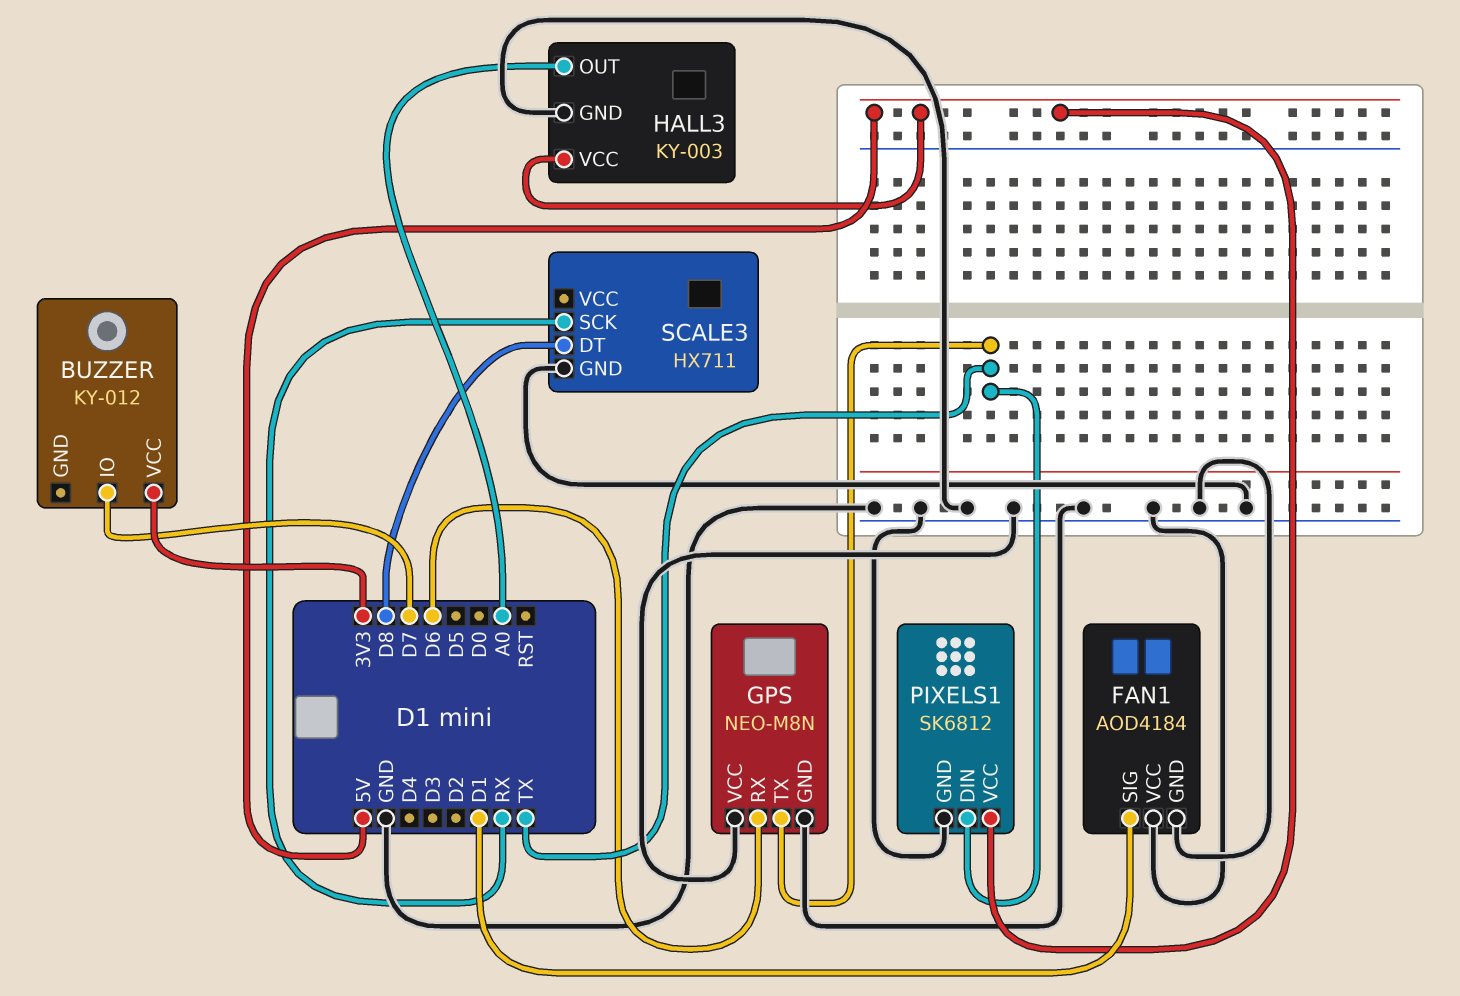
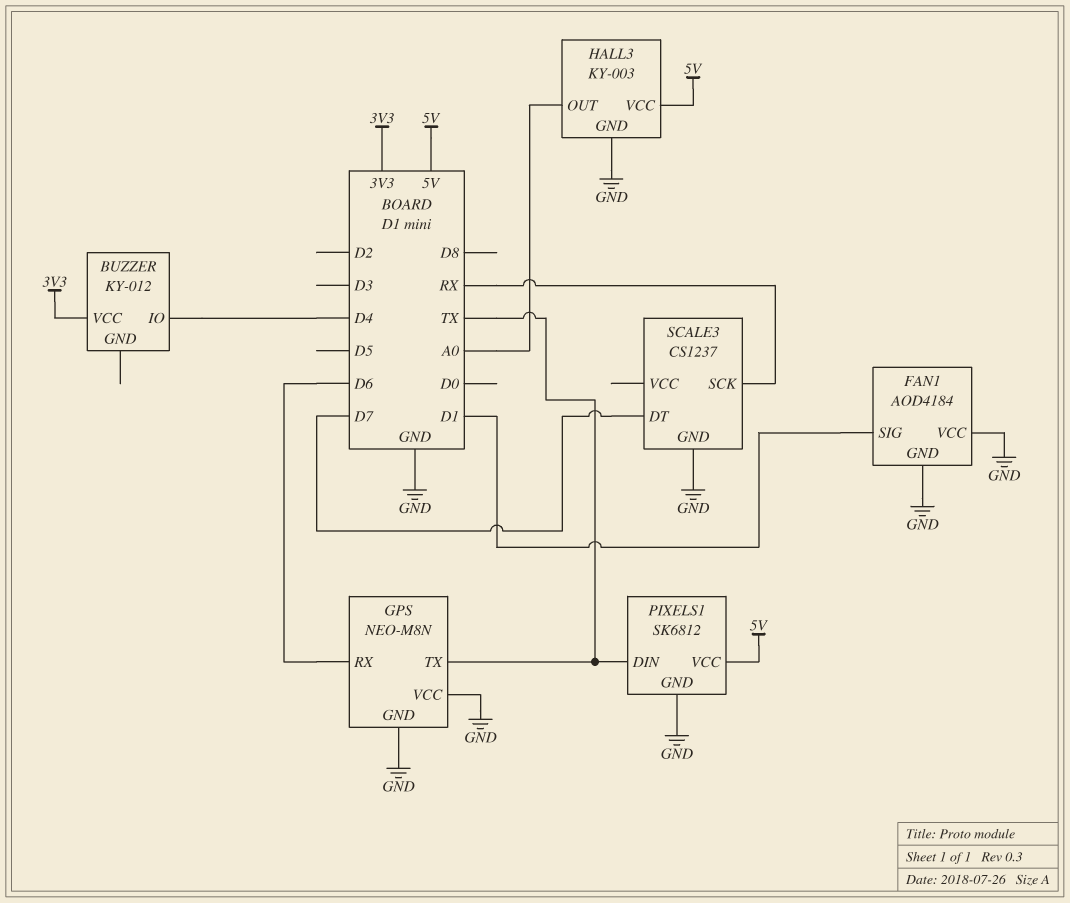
BUZZER pin IO: D7 -> D4
SCALE3: HX711 -> CS1237
SCALE3 pin DT: D8 -> D7

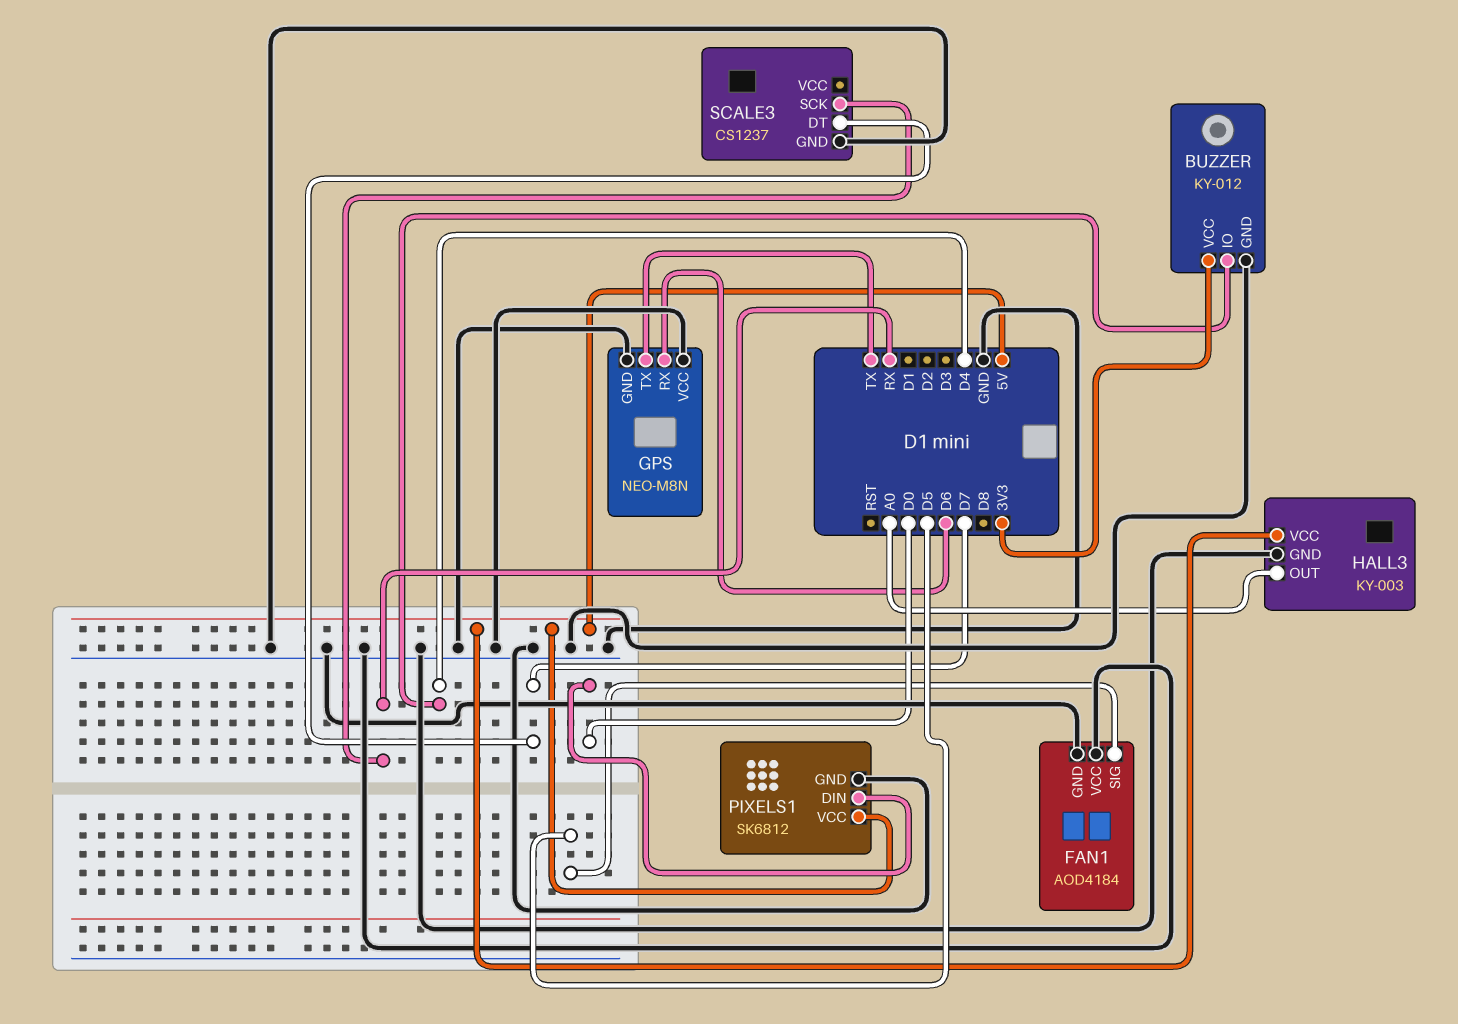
BUZZER pin GND: none -> GND
FAN1 pin SIG: D1 -> D5
PIXELS1 pin DIN: TX -> D0

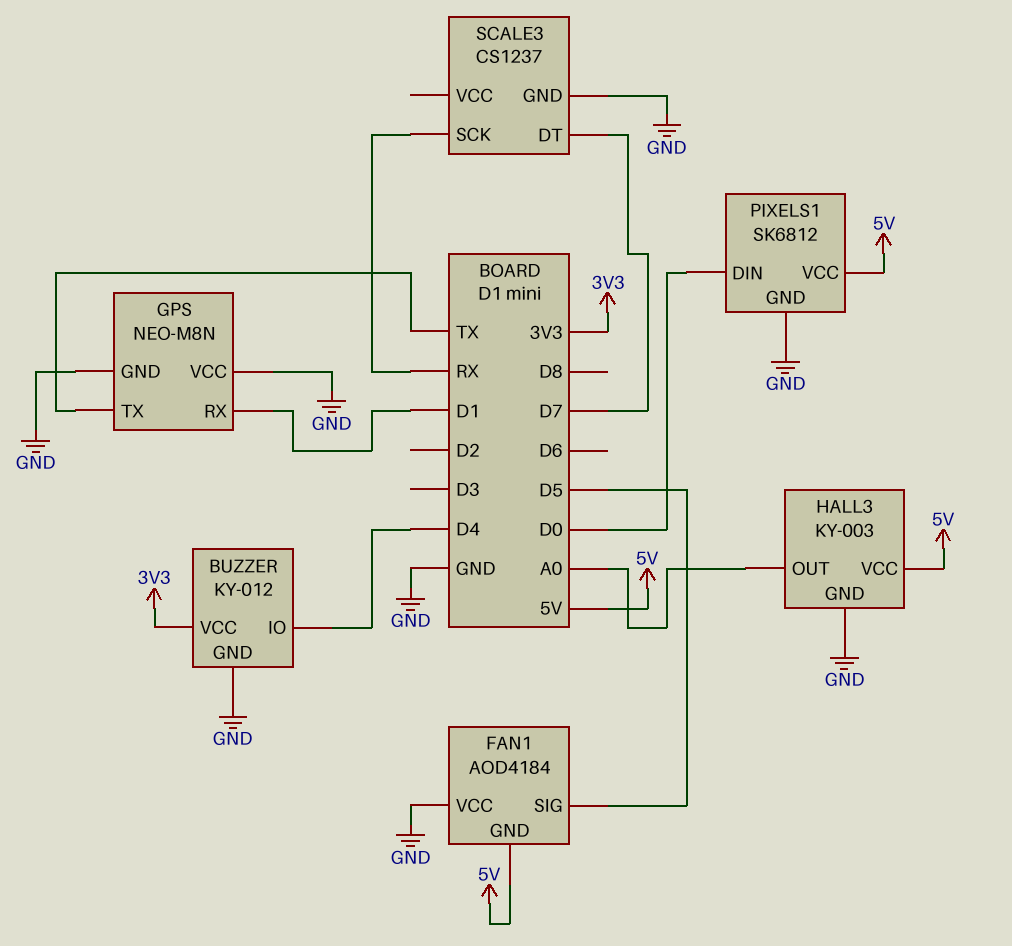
FAN1 pin GND: GND -> 5V
GPS pin RX: D6 -> D1

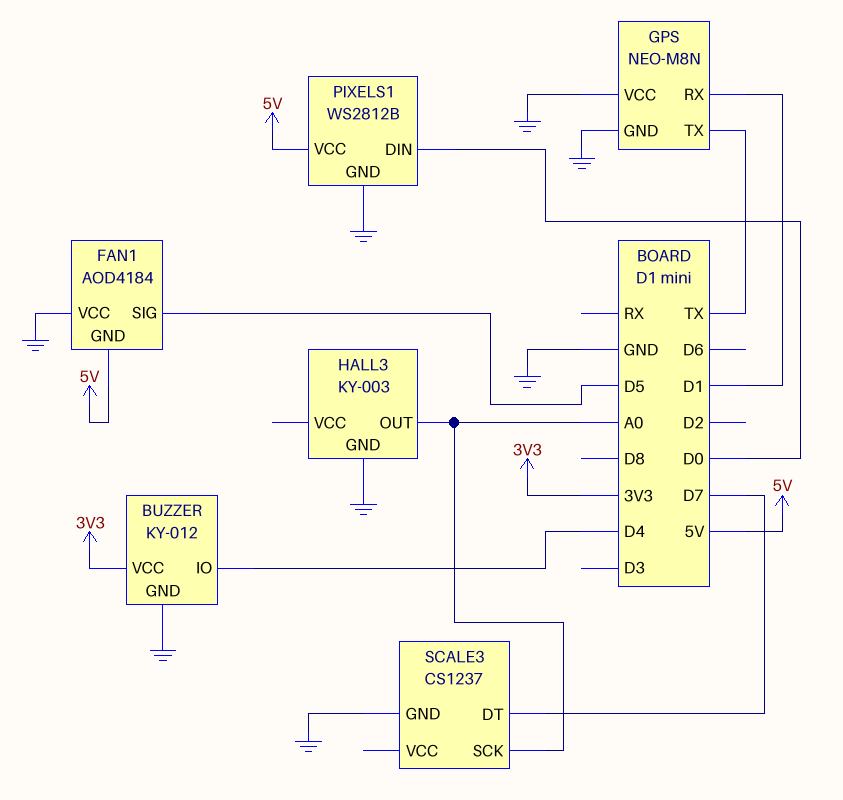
HALL3 pin VCC: 5V -> none
PIXELS1: SK6812 -> WS2812B
SCALE3 pin SCK: RX -> A0

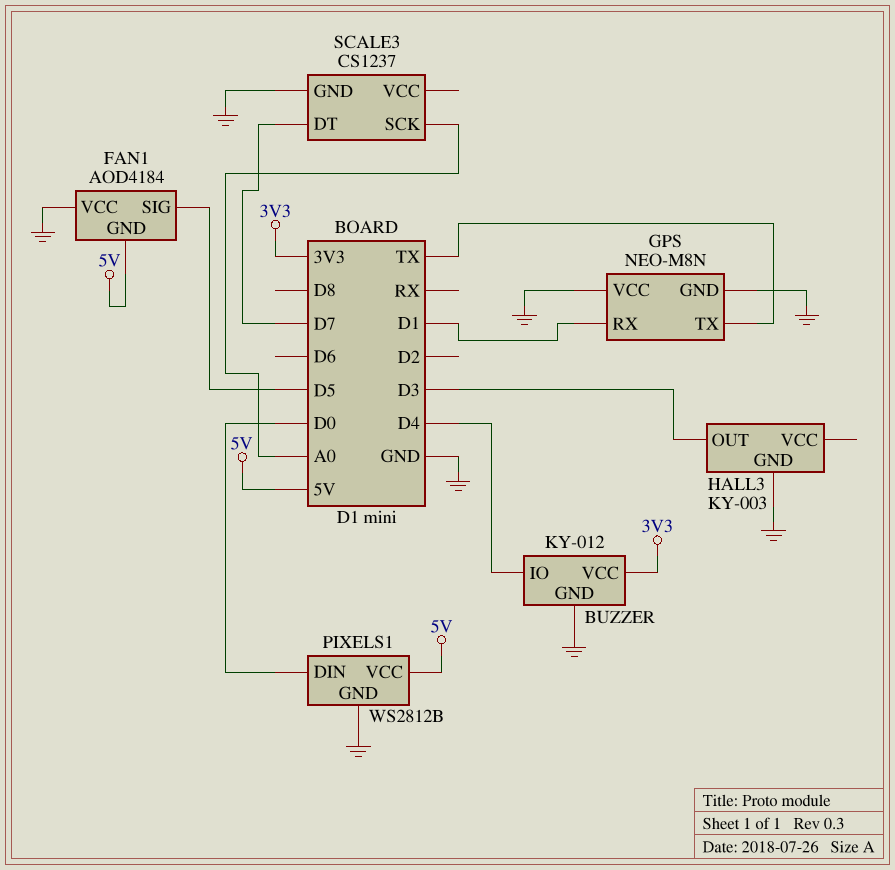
HALL3 pin OUT: A0 -> D3

